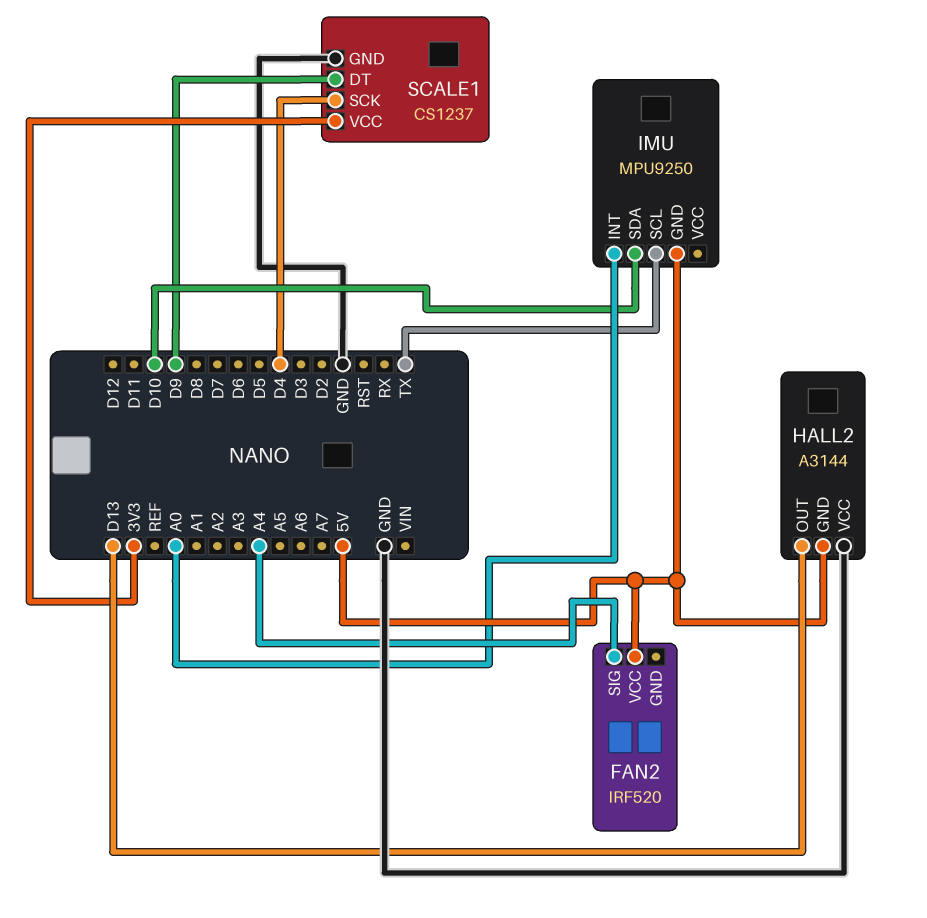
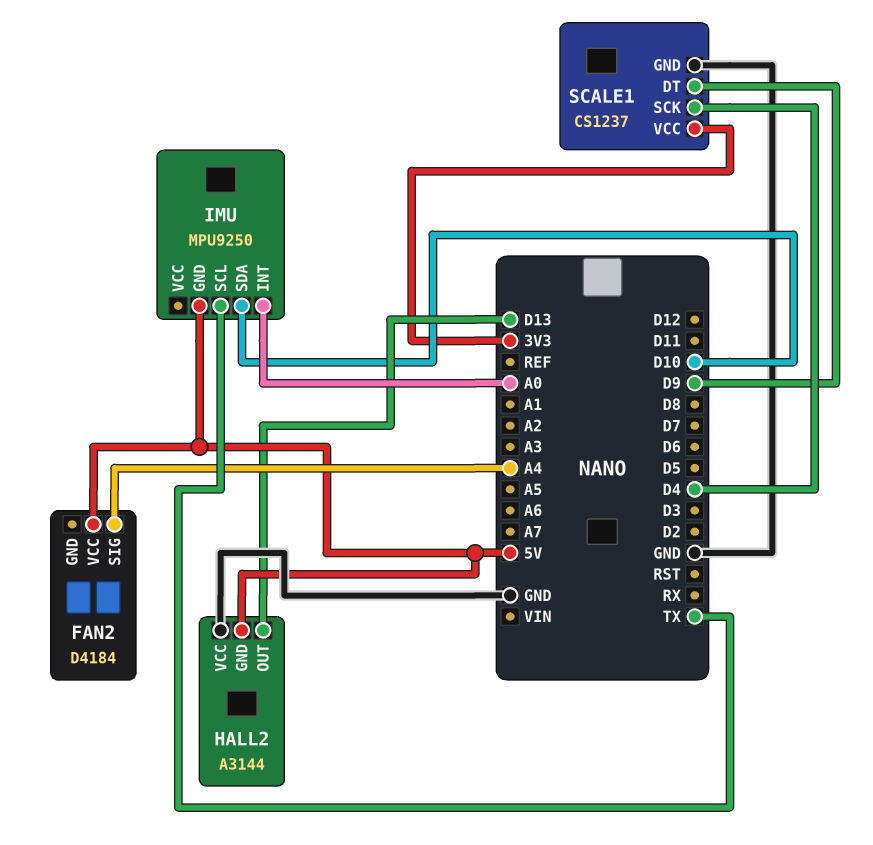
FAN2: IRF520 -> D4184

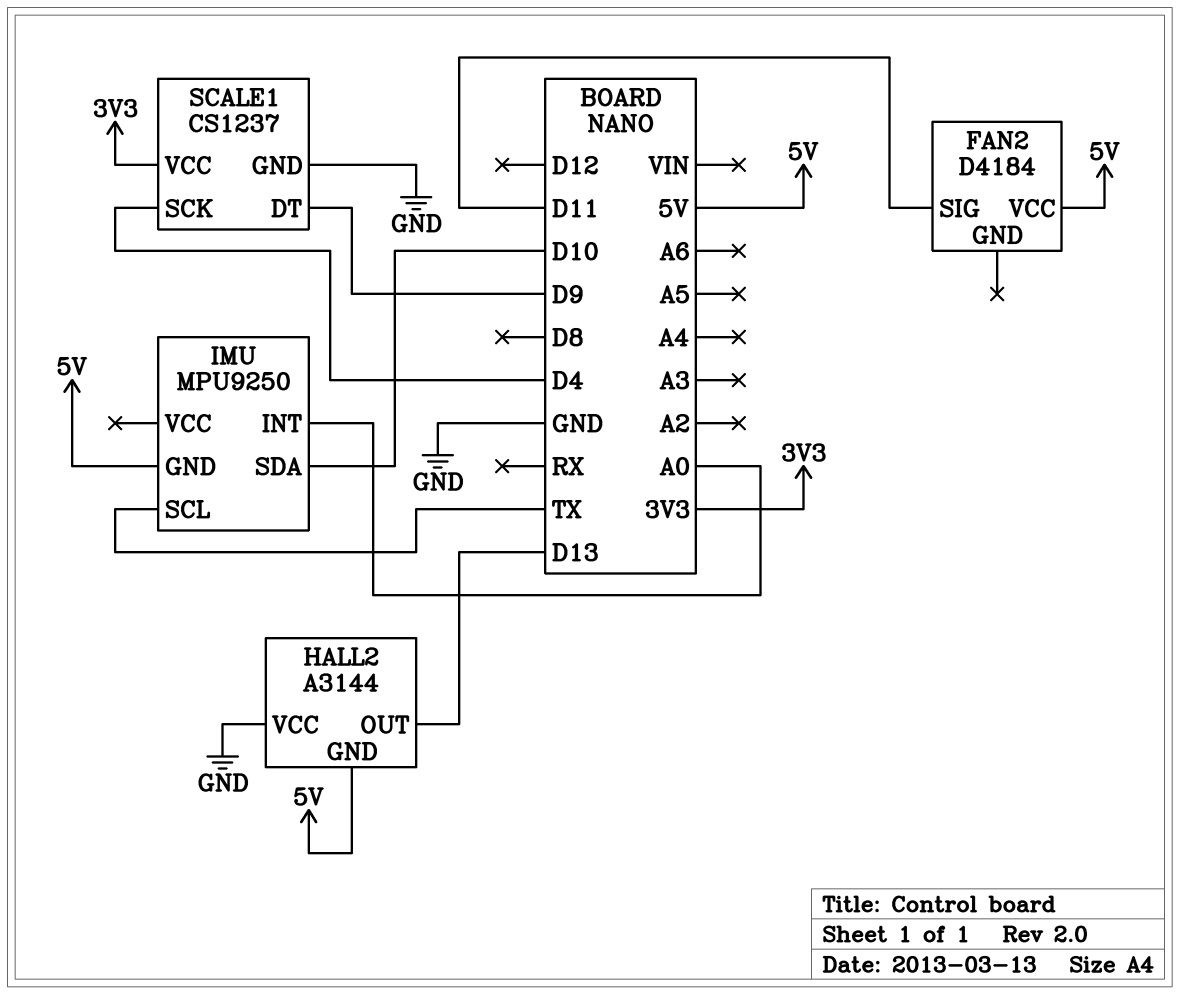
FAN2 pin SIG: A4 -> D11

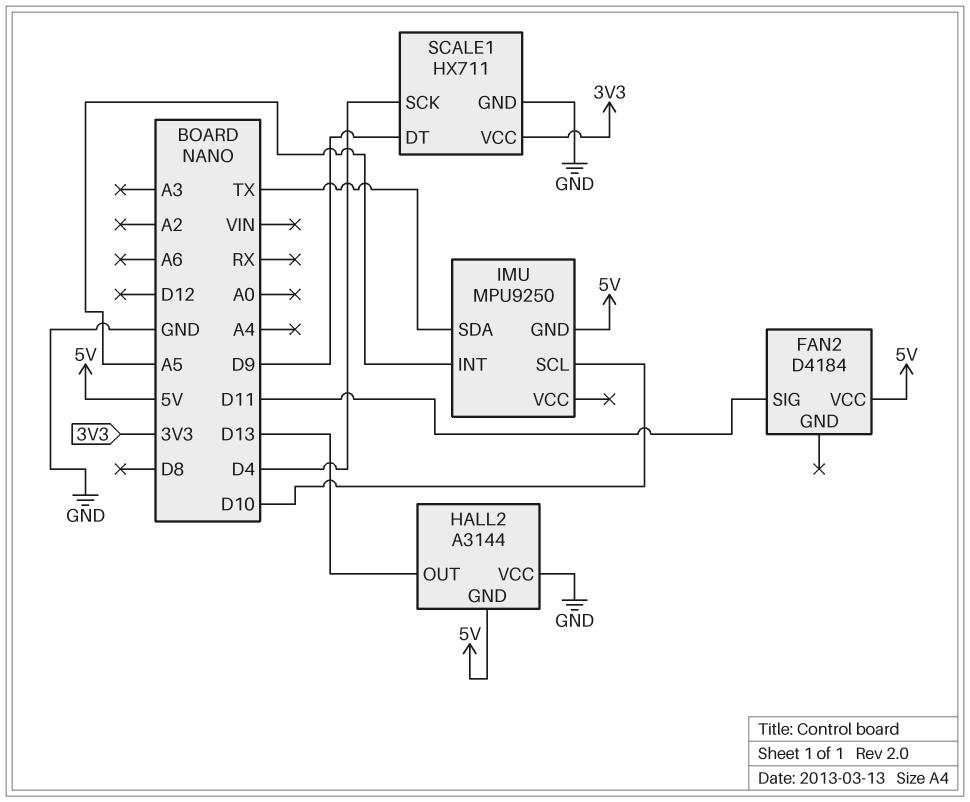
IMU pin INT: A0 -> A5
IMU pin SCL: TX -> D10
IMU pin SDA: D10 -> TX
SCALE1: CS1237 -> HX711

